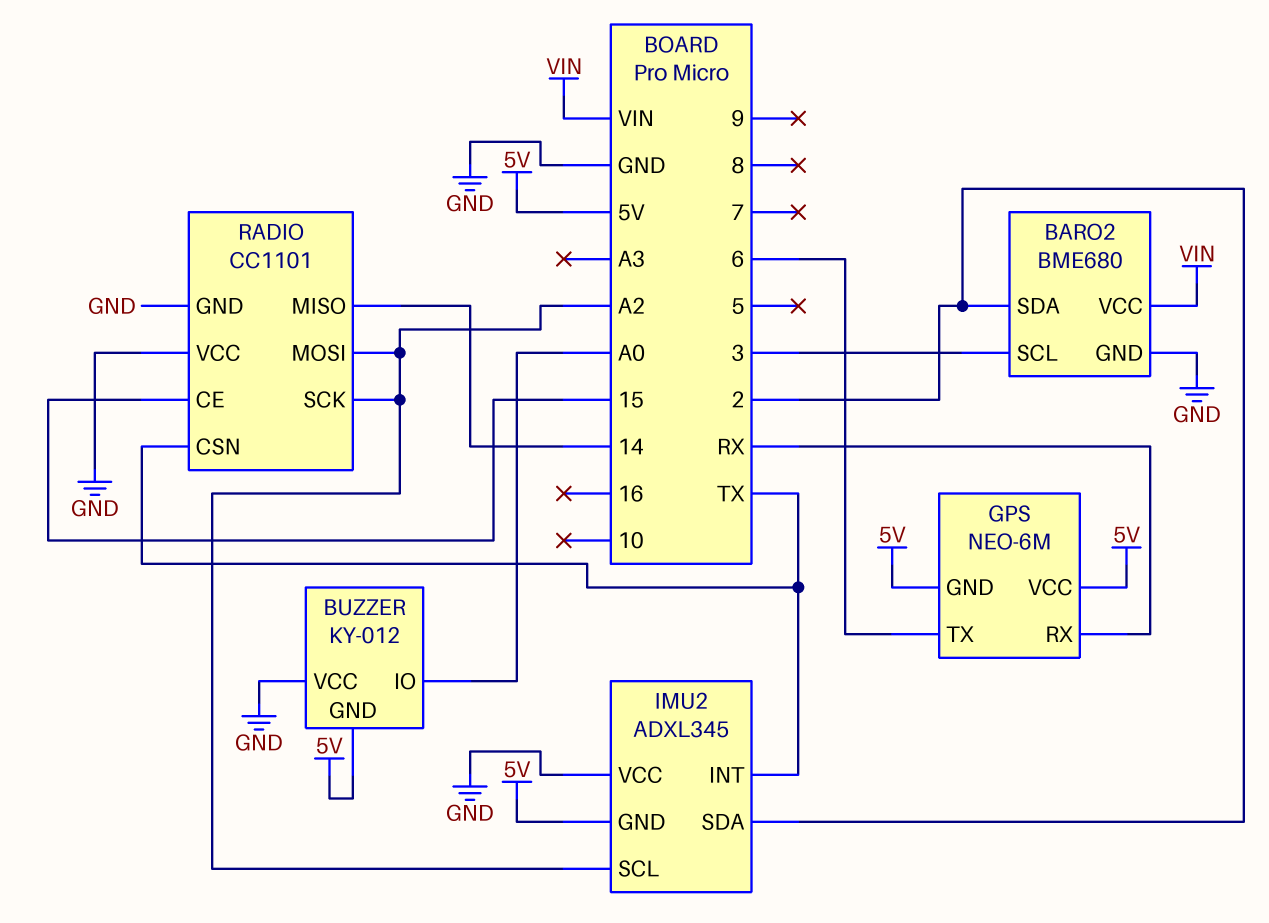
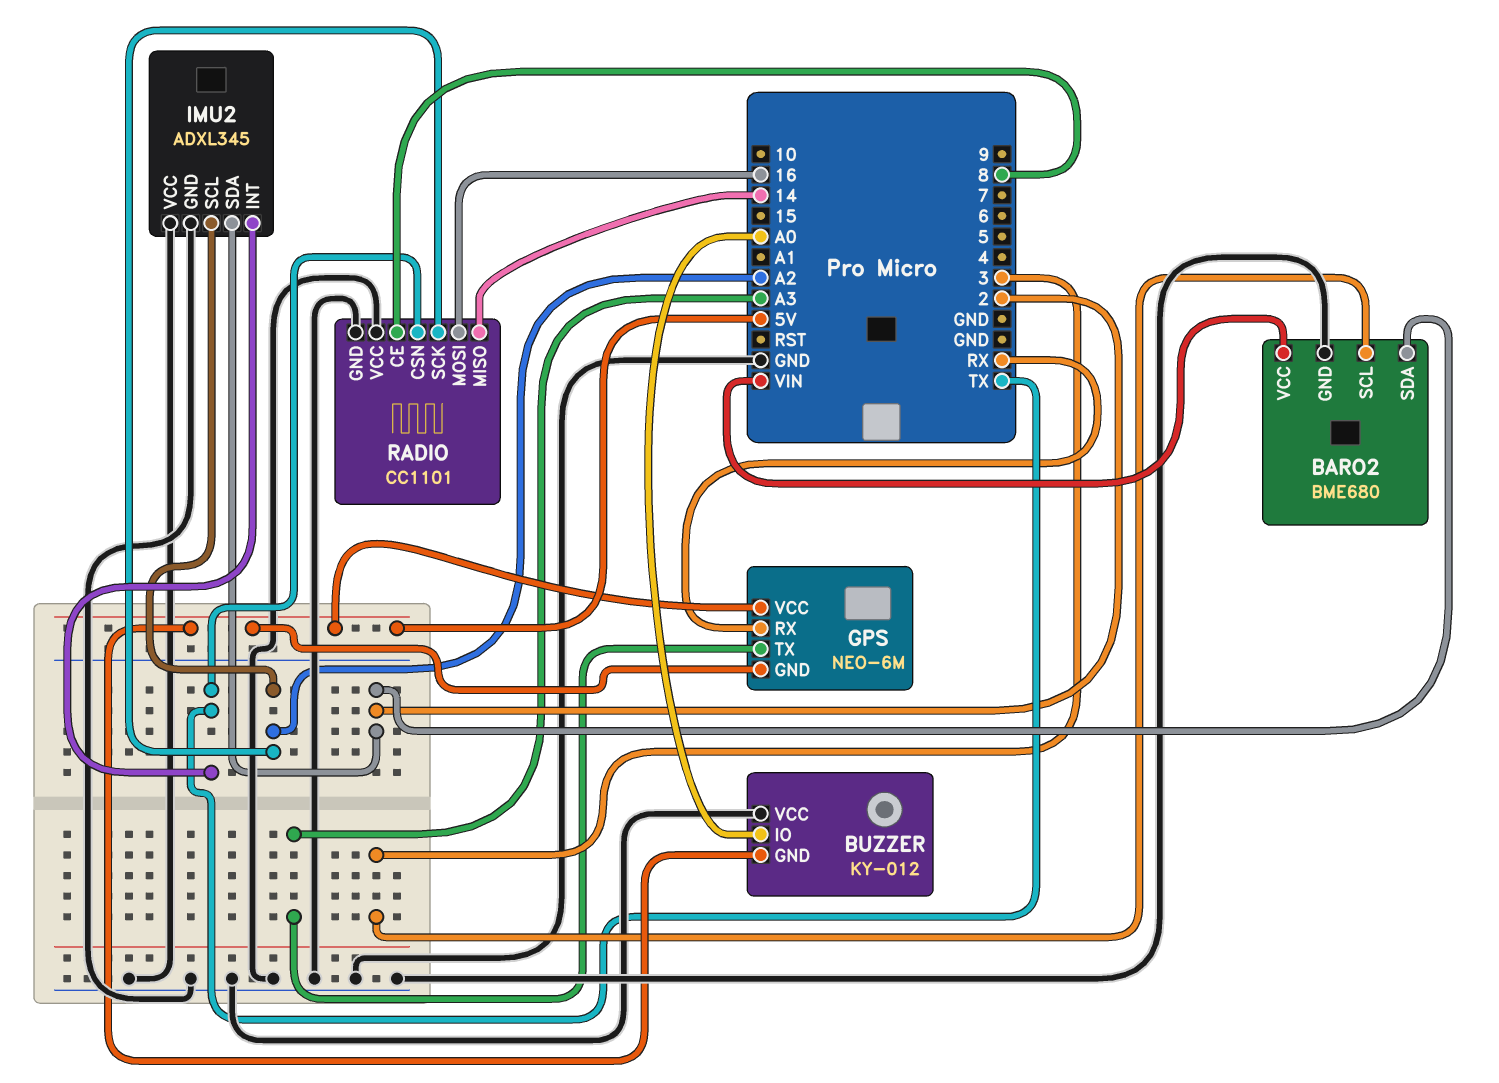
GPS pin TX: 6 -> A3
IMU2 pin GND: 5V -> GND
RADIO pin CE: 15 -> 8
RADIO pin MOSI: A2 -> 16

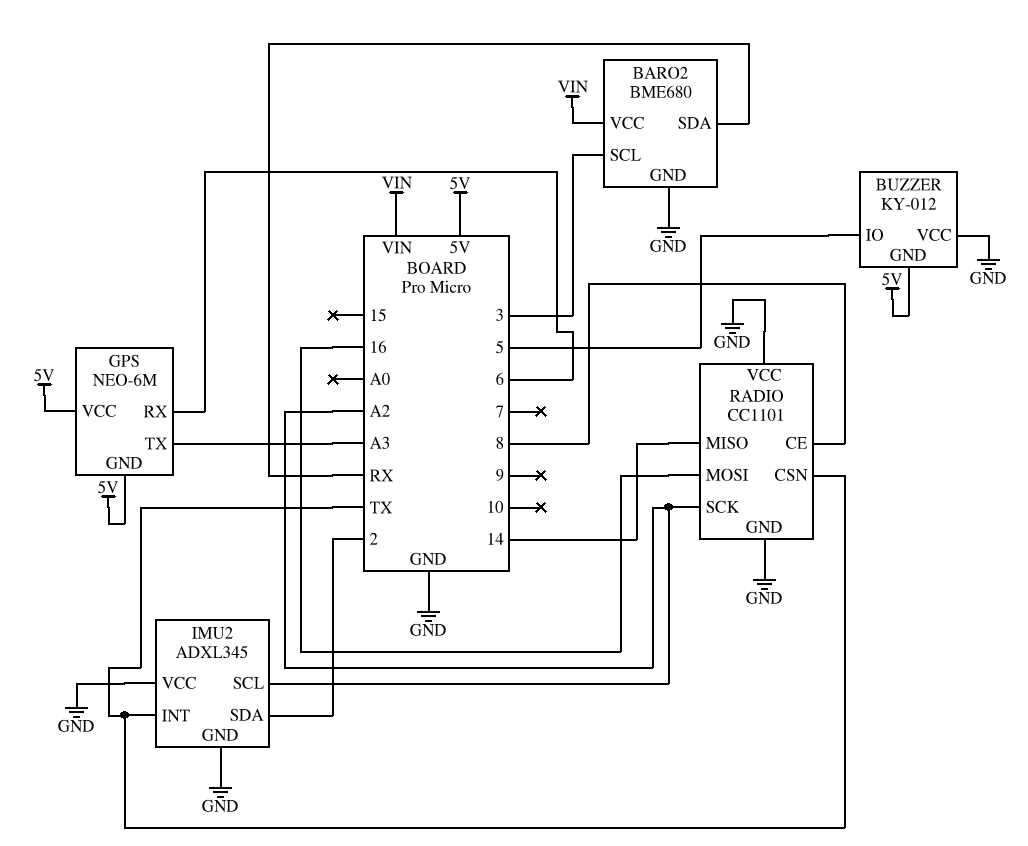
BARO2 pin SDA: 2 -> RX
BUZZER pin IO: A0 -> 5
GPS pin RX: RX -> 6

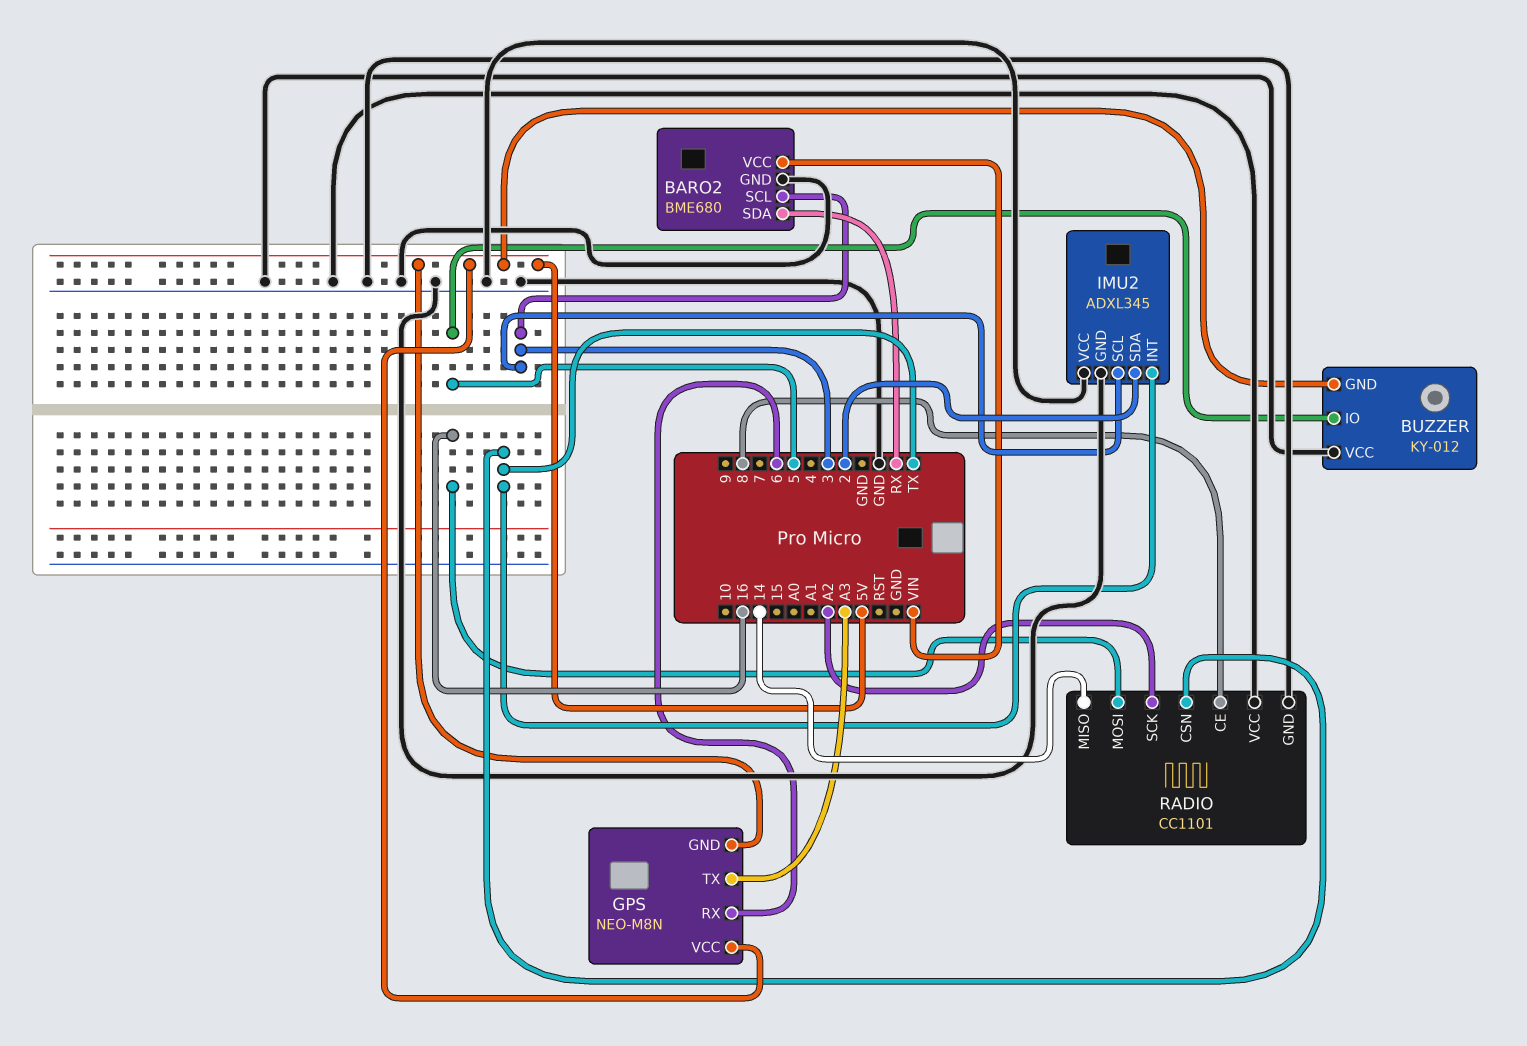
GPS: NEO-6M -> NEO-M8N
IMU2 pin SCL: A2 -> 3

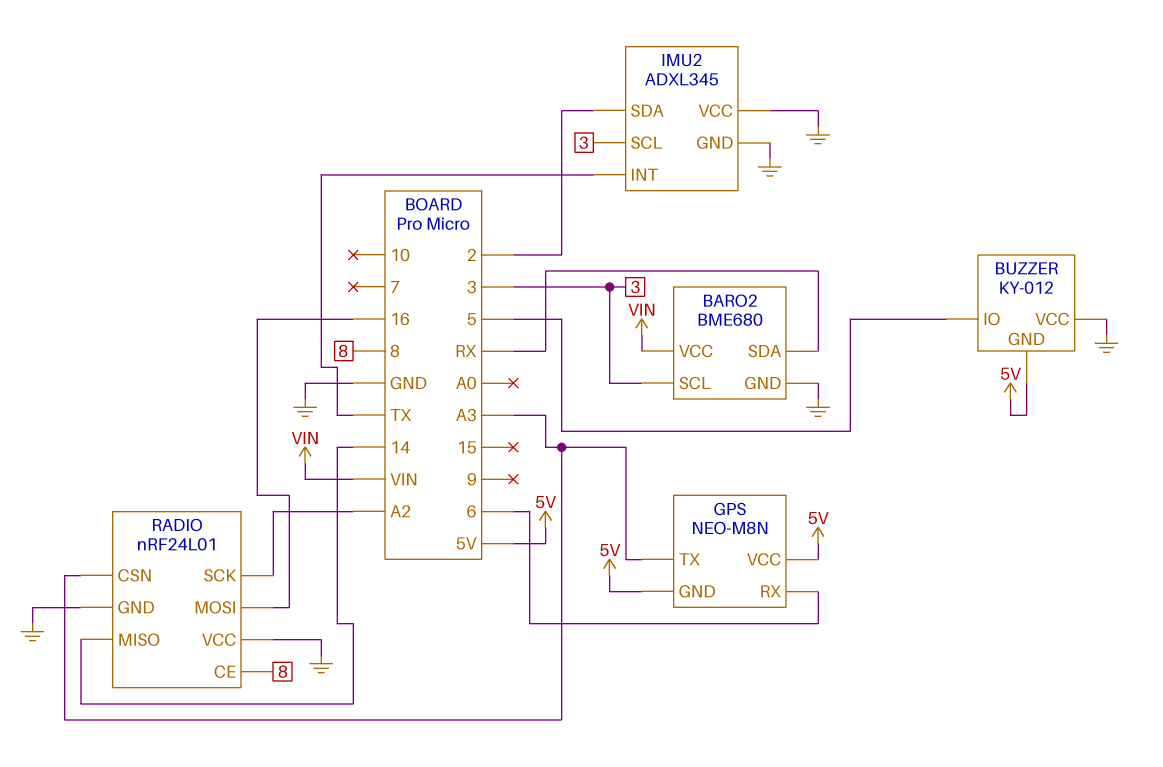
RADIO: CC1101 -> nRF24L01
RADIO pin CSN: TX -> A3

